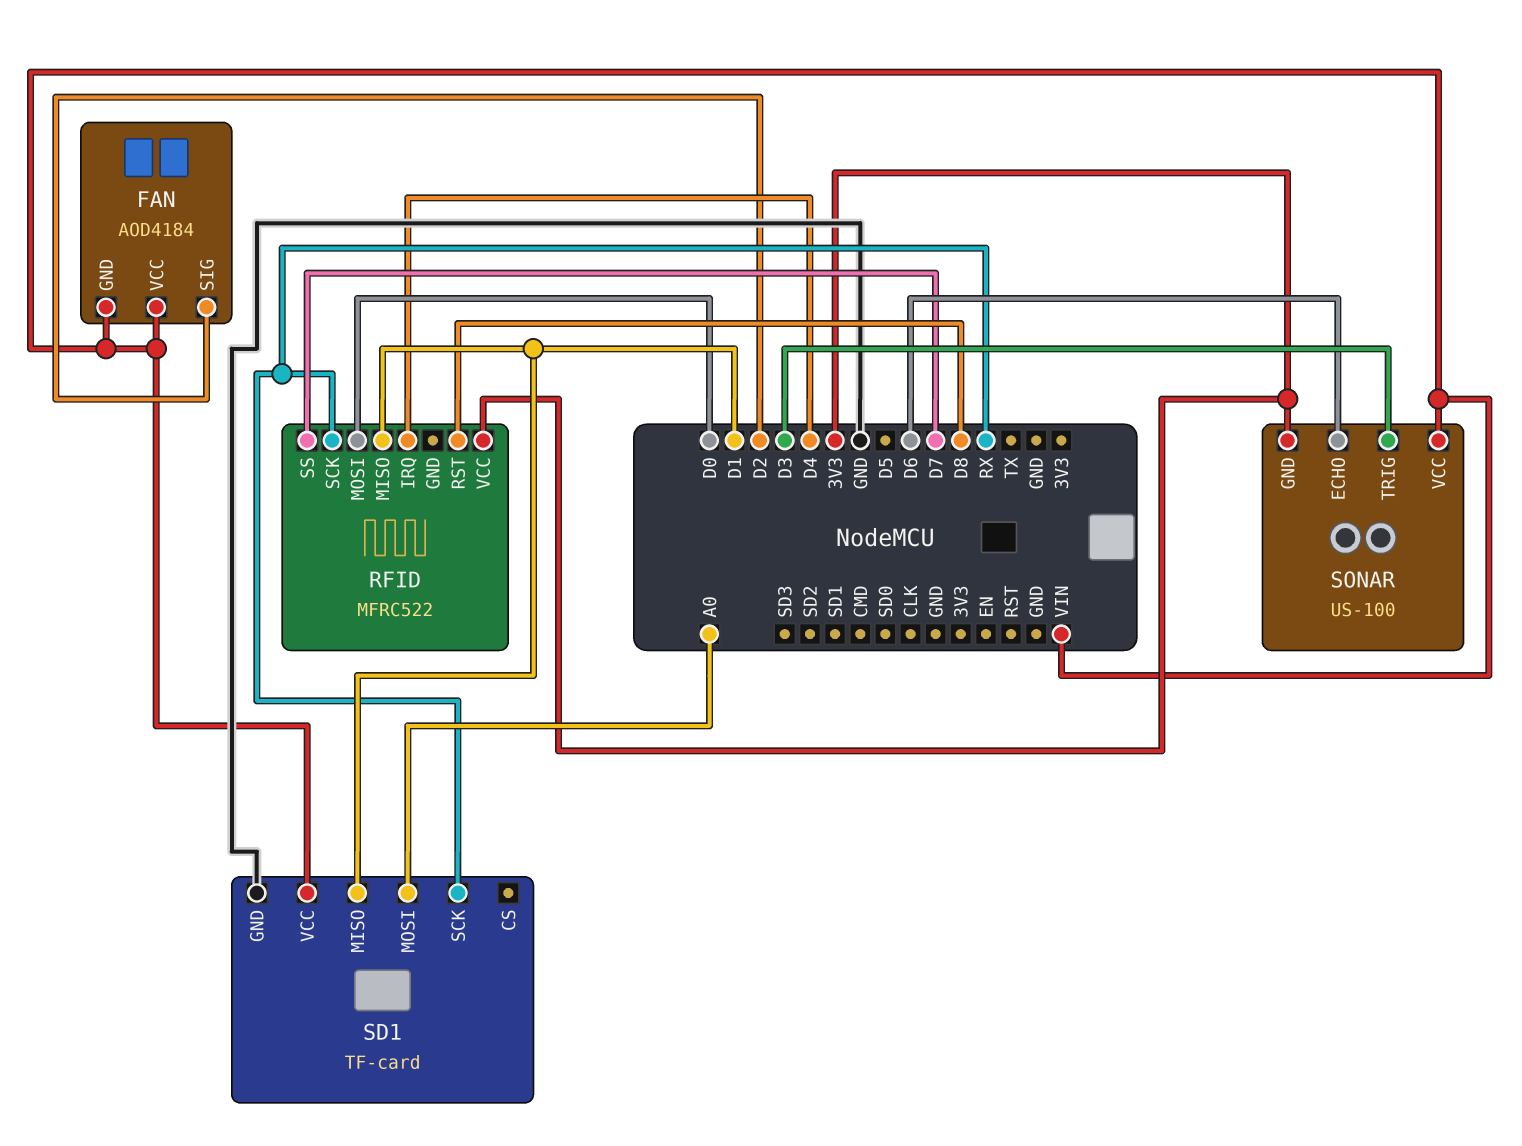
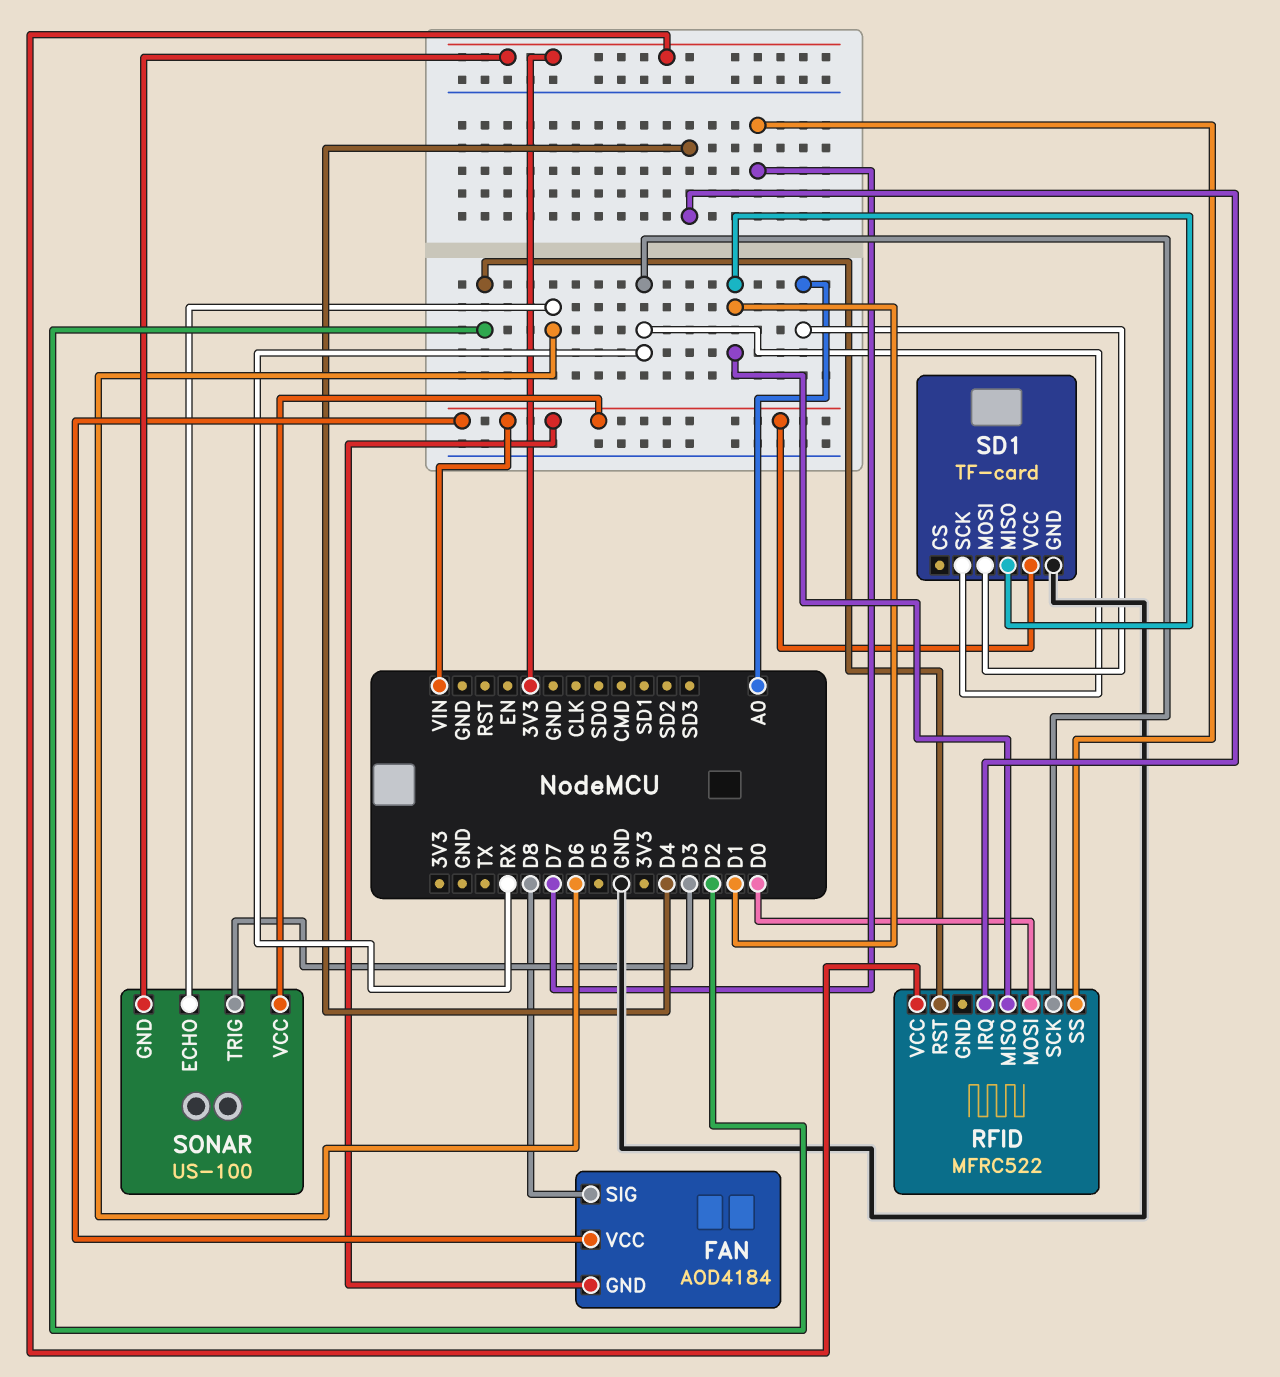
FAN pin SIG: D2 -> D8
RFID pin RST: D8 -> D2

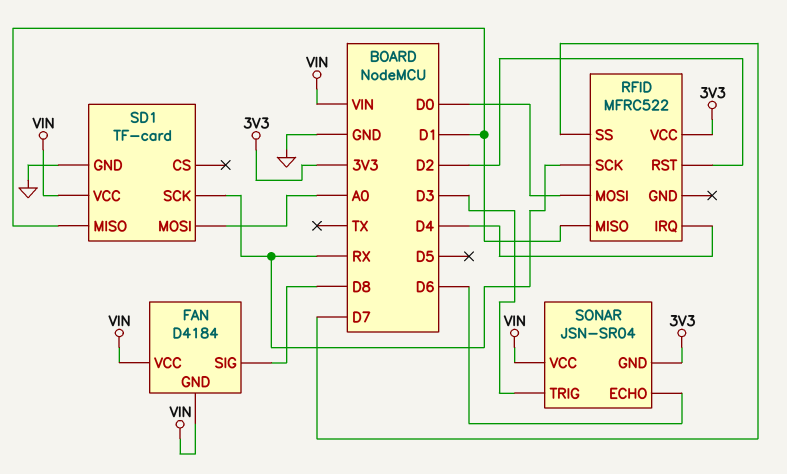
FAN: AOD4184 -> D4184
SONAR: US-100 -> JSN-SR04

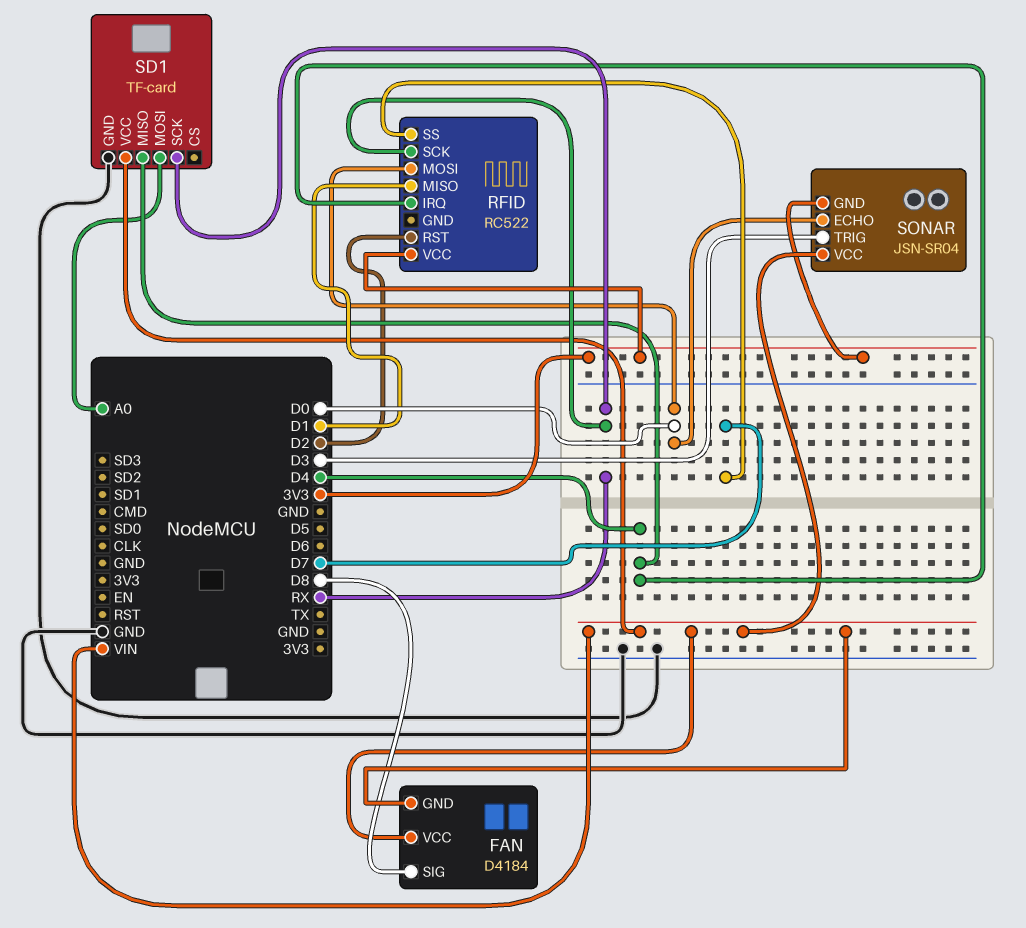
RFID: MFRC522 -> RC522
SD1 pin MISO: D1 -> D4
SONAR pin ECHO: D6 -> D0

